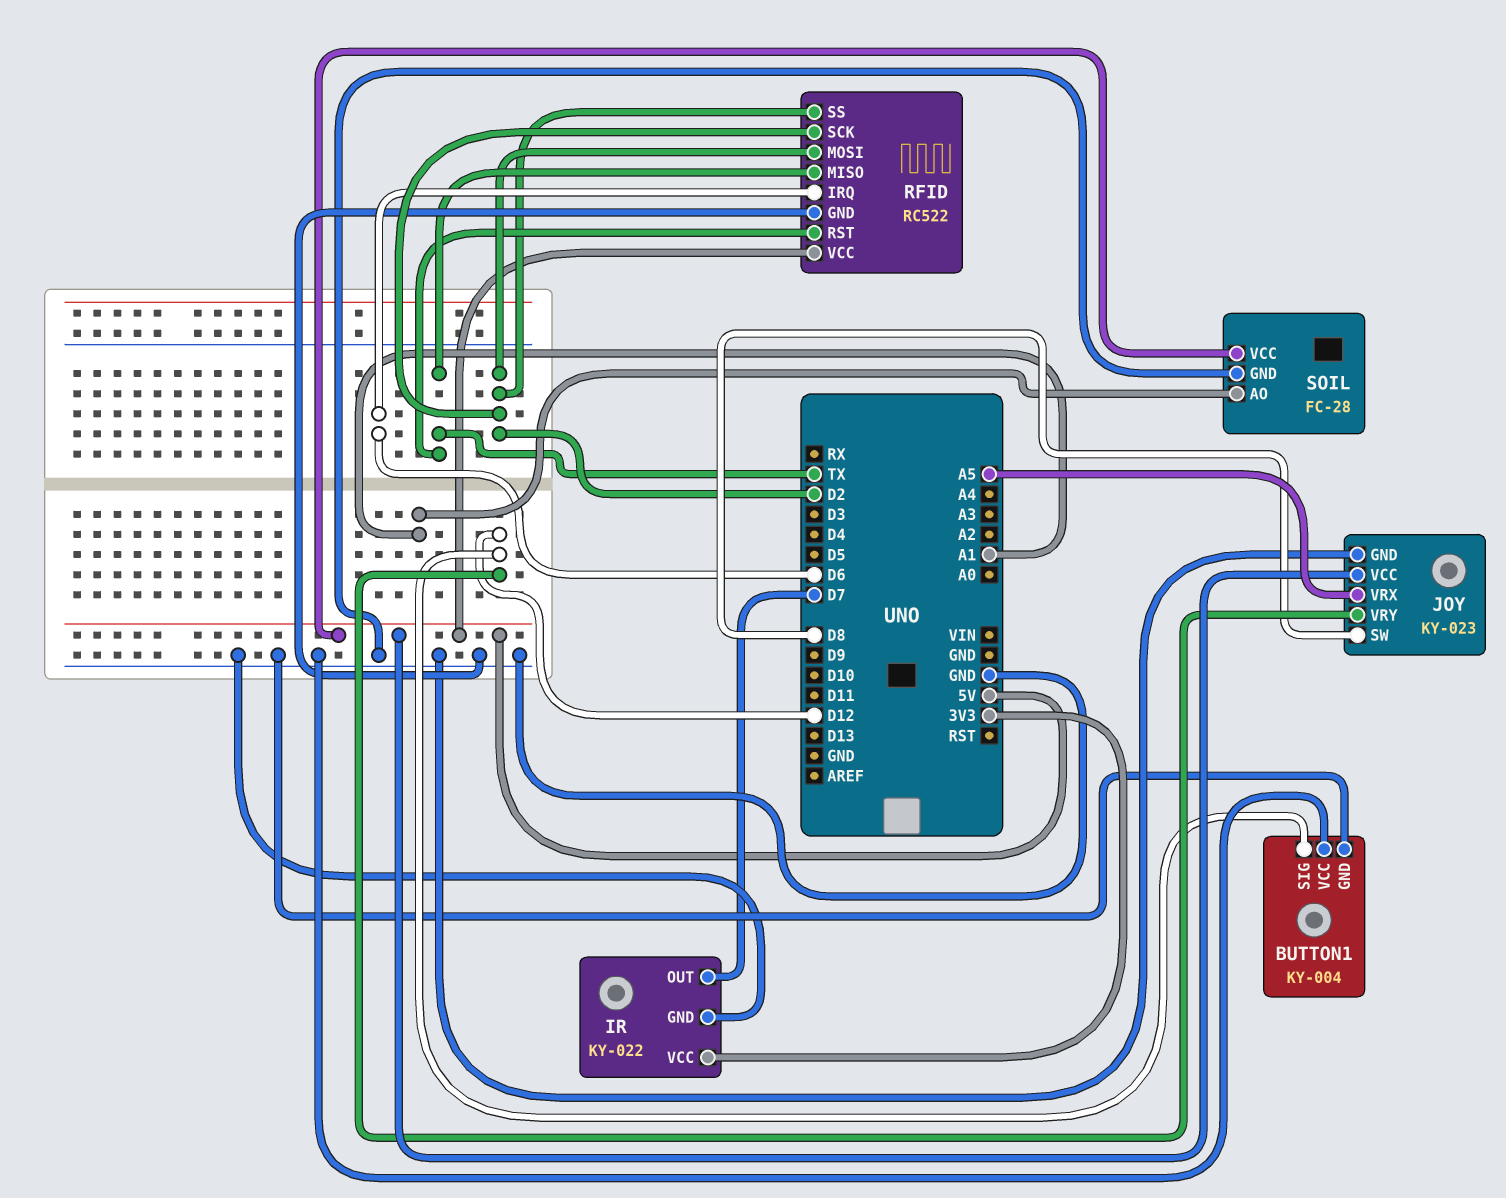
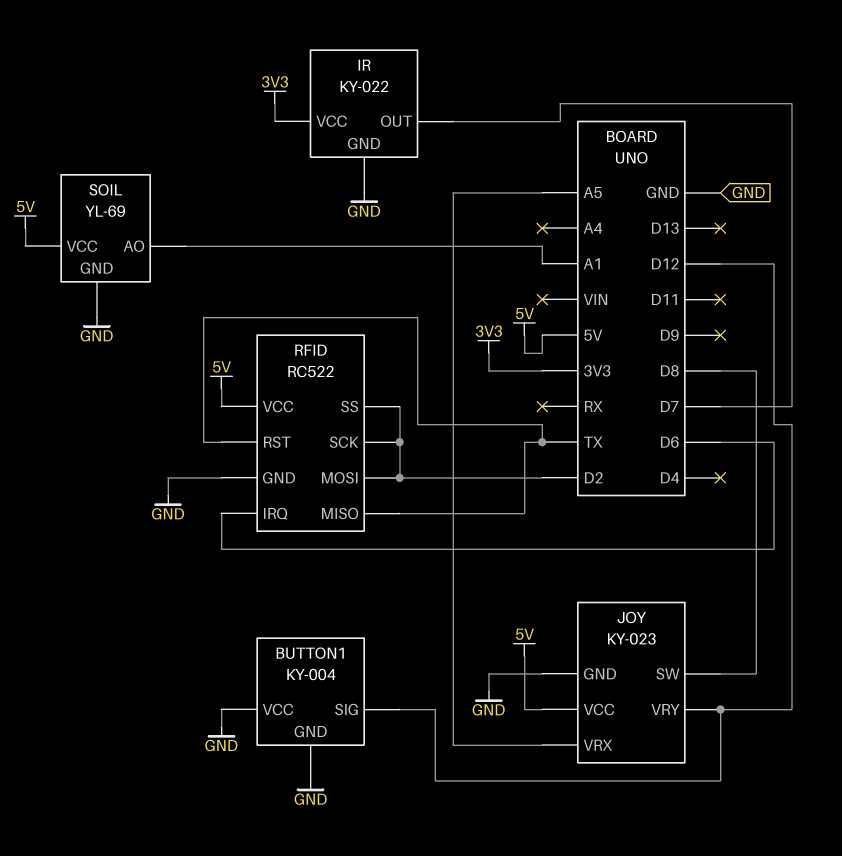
SOIL: FC-28 -> YL-69

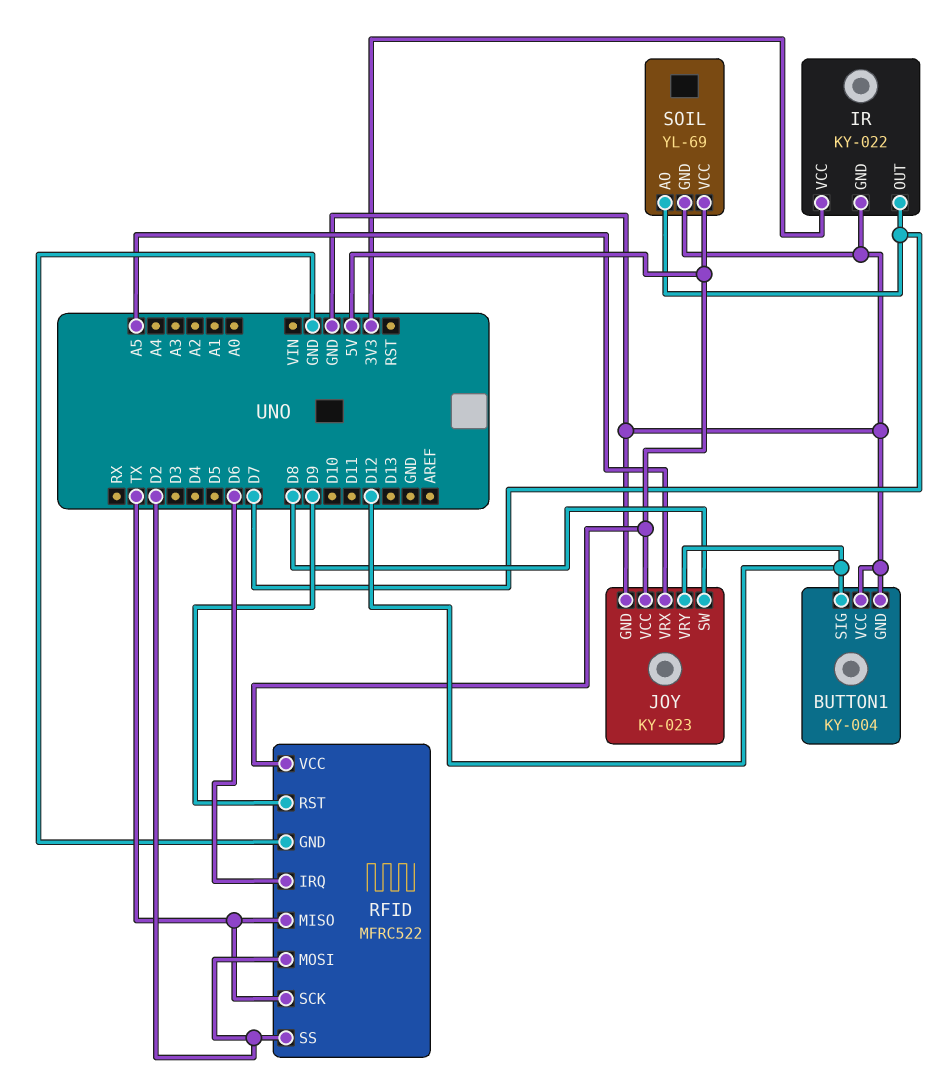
RFID: RC522 -> MFRC522
RFID pin RST: TX -> D9
RFID pin SCK: D2 -> TX
SOIL pin AO: A1 -> D7

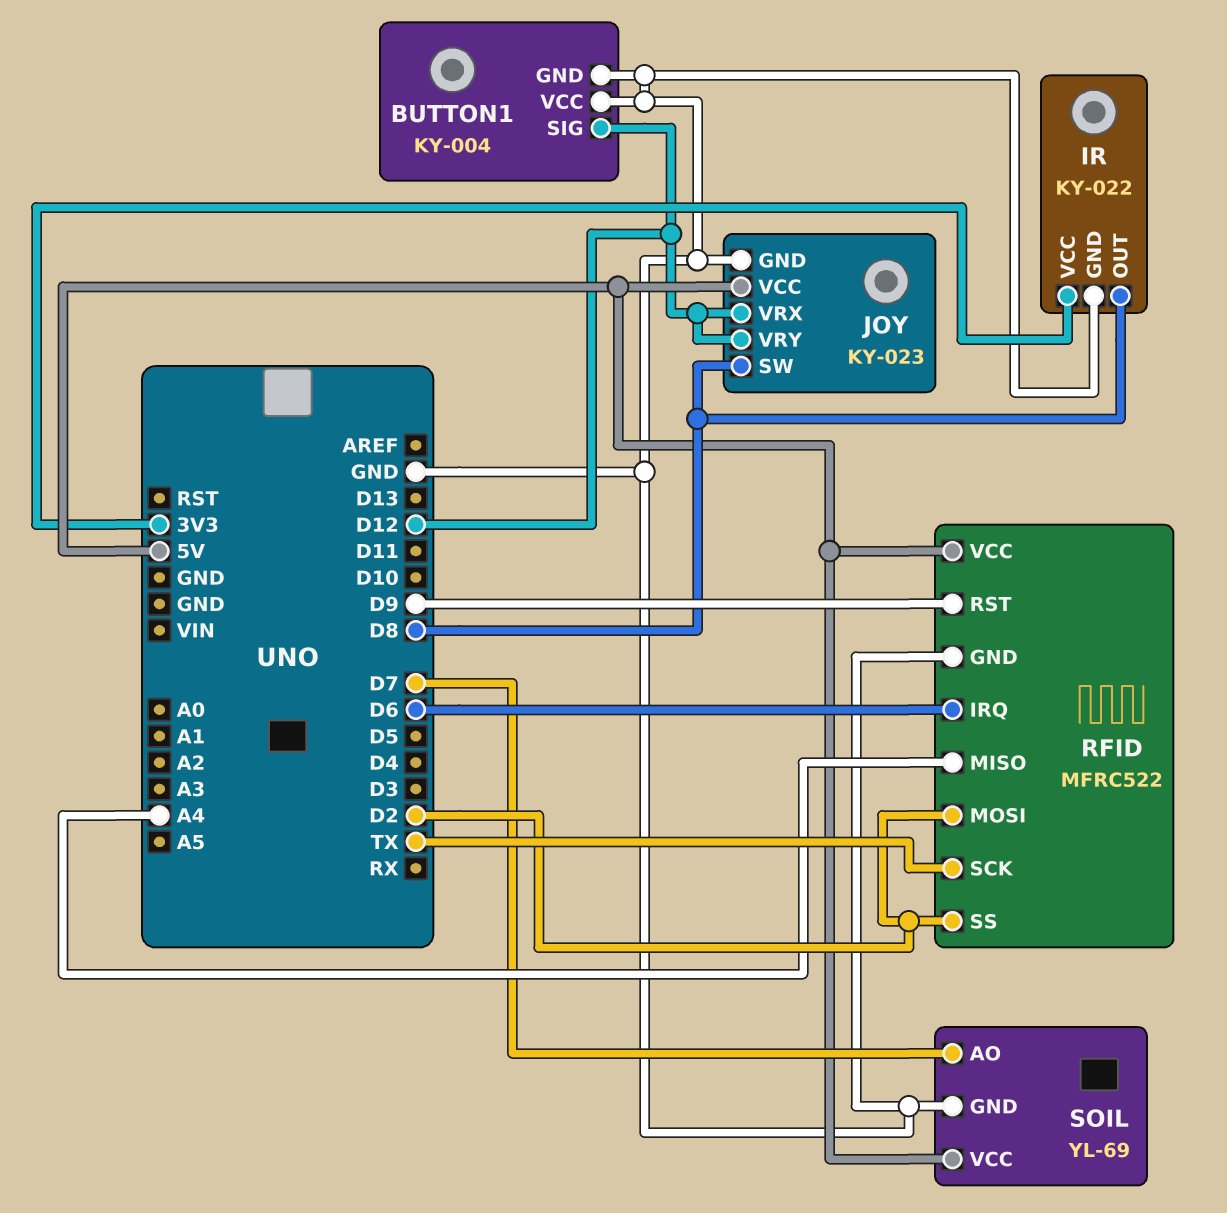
IR pin OUT: D7 -> D8
JOY pin VRX: A5 -> D12
RFID pin MISO: TX -> A4

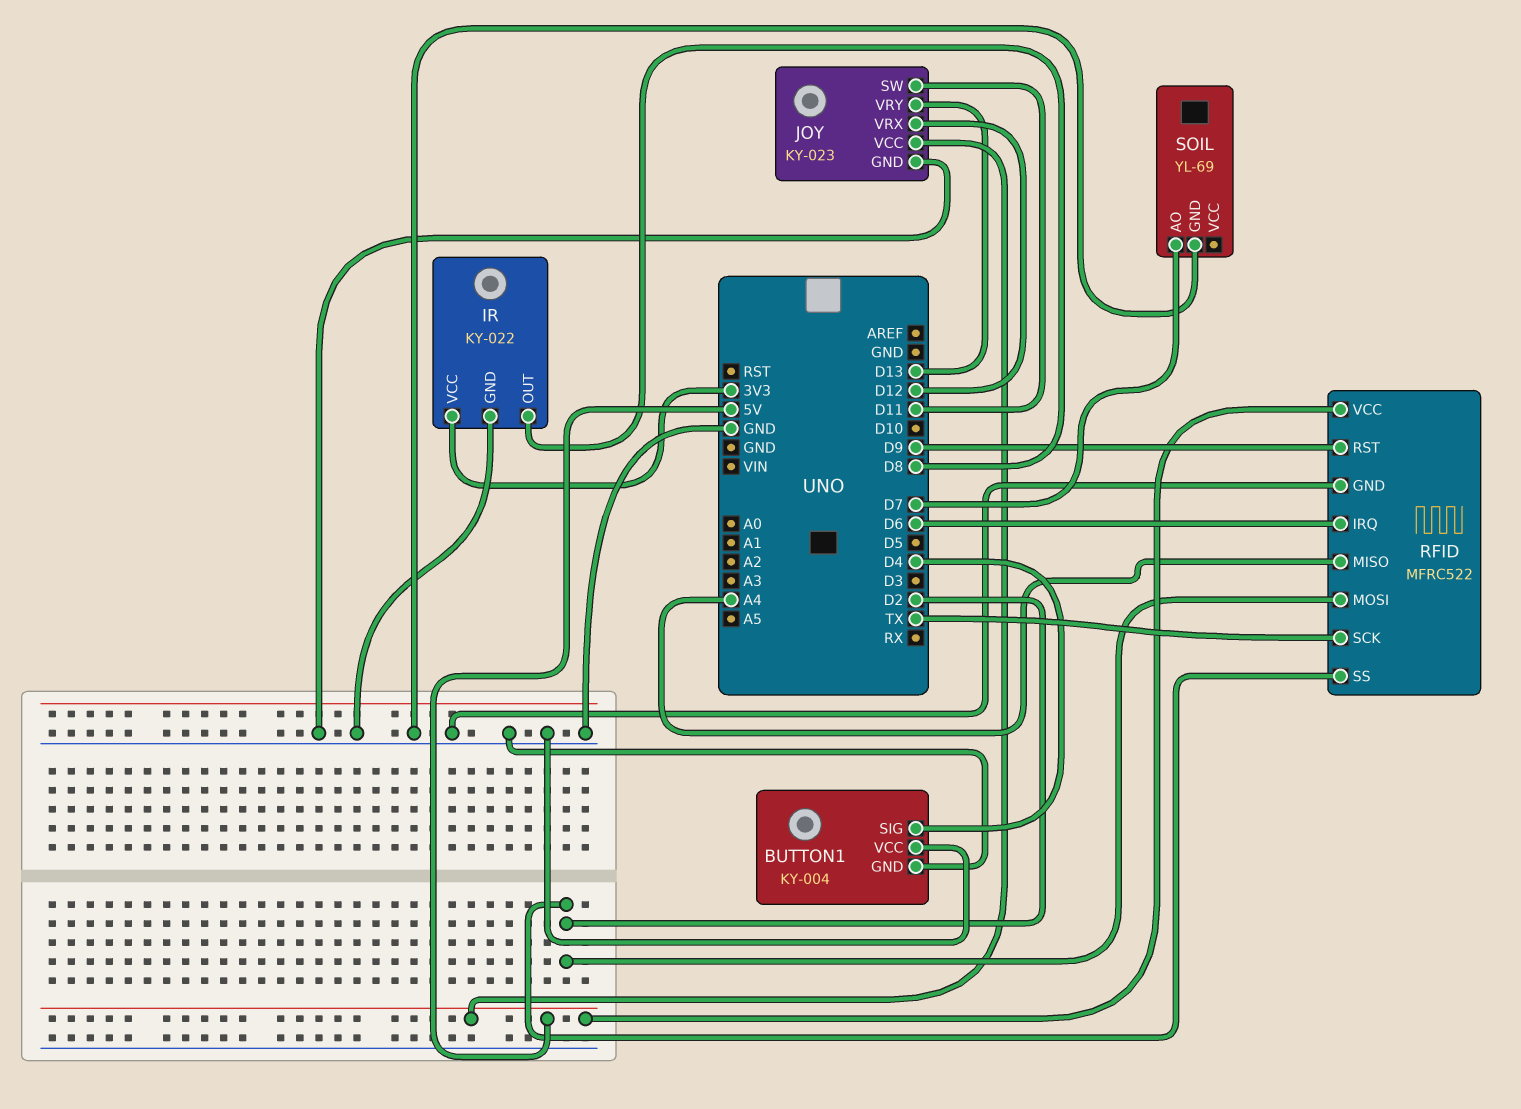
BUTTON1 pin SIG: D12 -> D4
JOY pin SW: D8 -> D11
JOY pin VRY: D12 -> D13
SOIL pin VCC: 5V -> none

